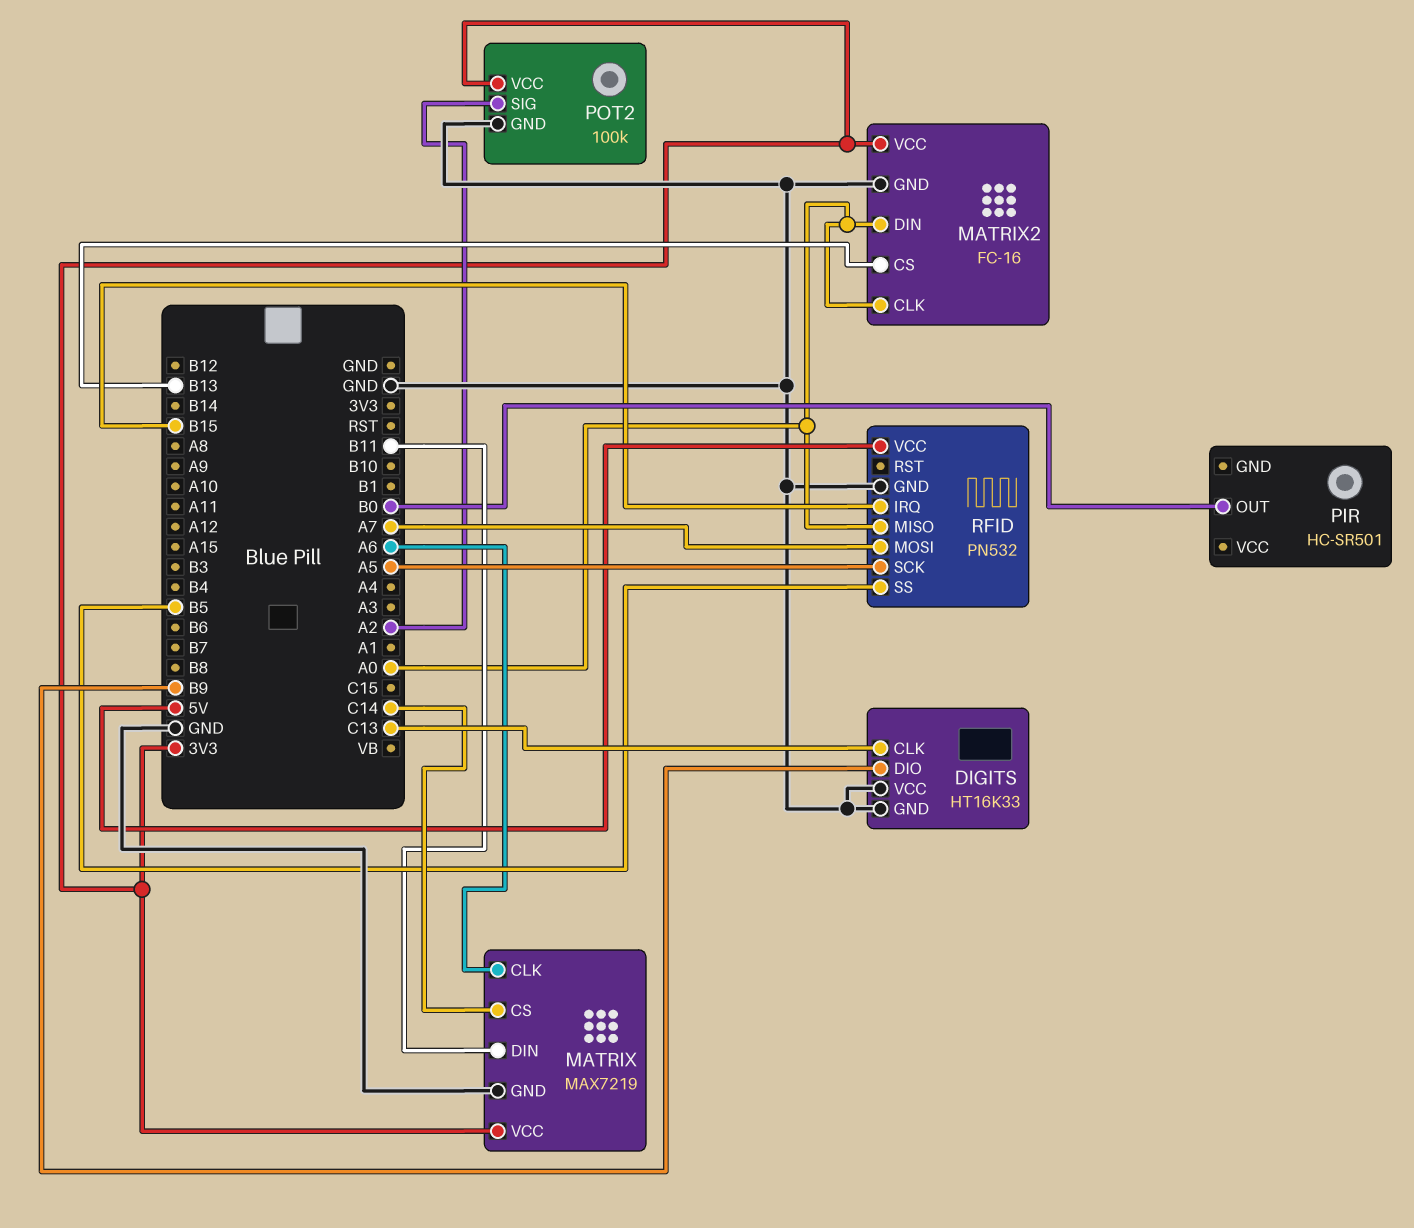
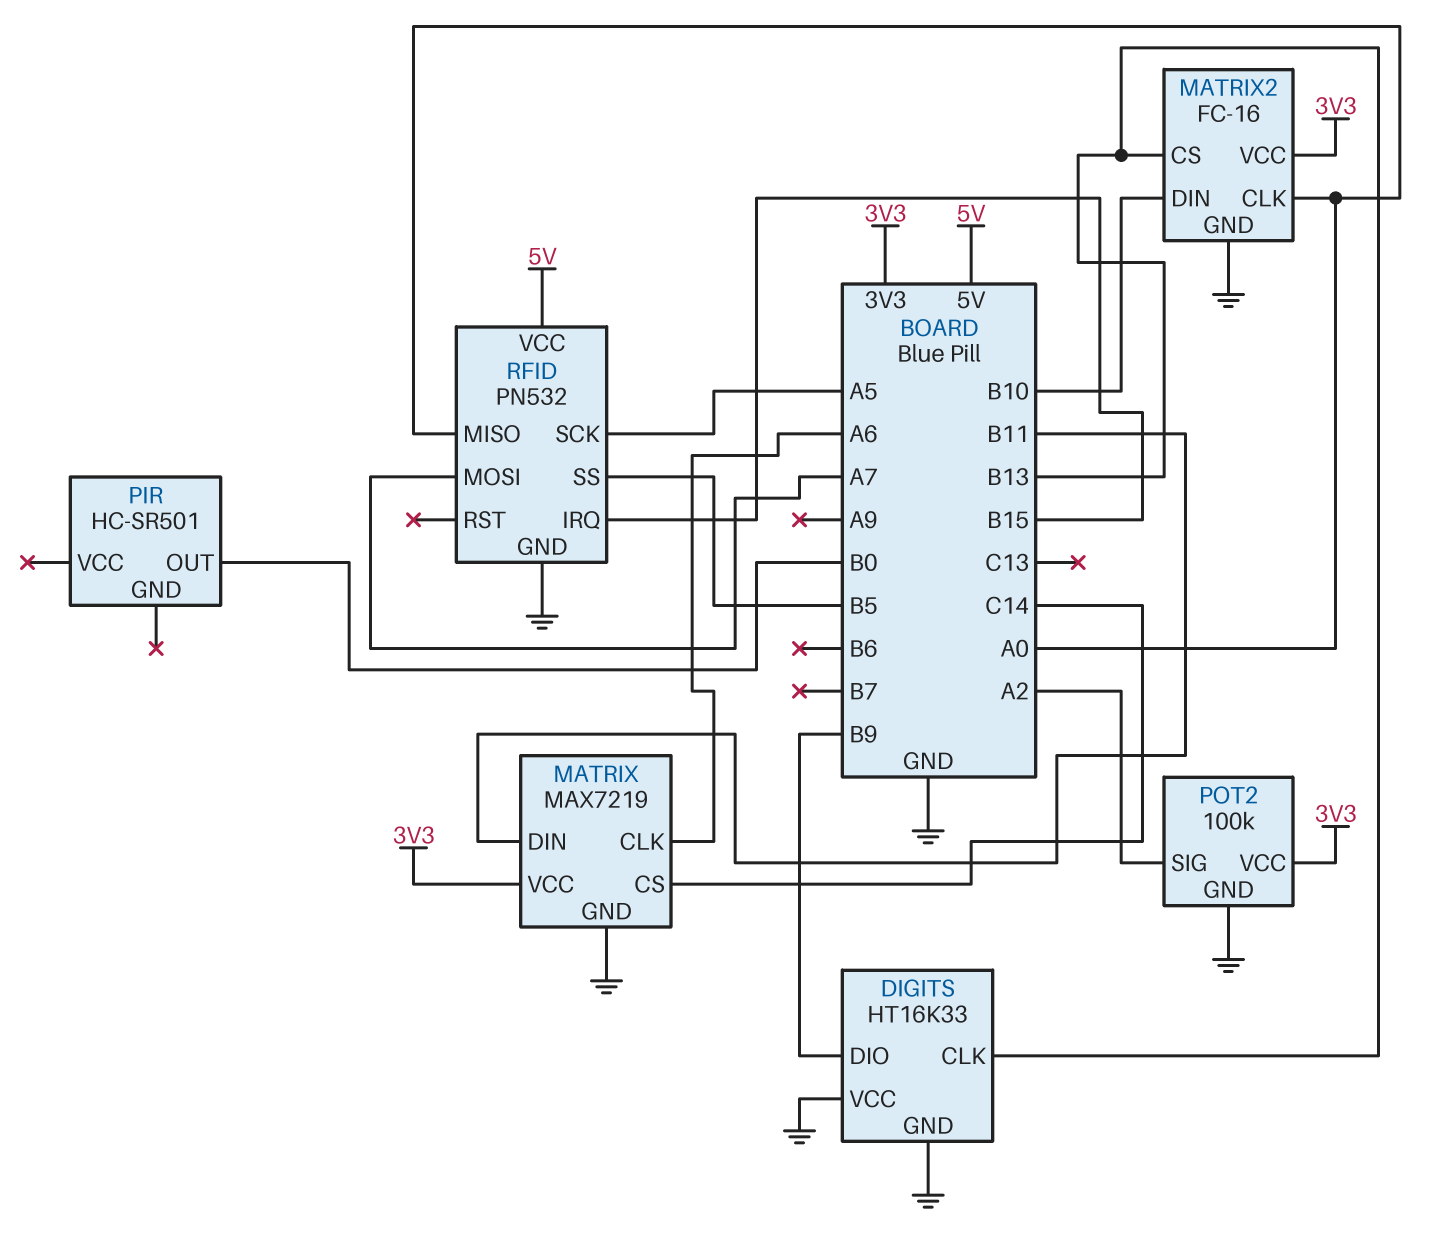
DIGITS pin CLK: C13 -> B13
MATRIX2 pin DIN: A0 -> B10

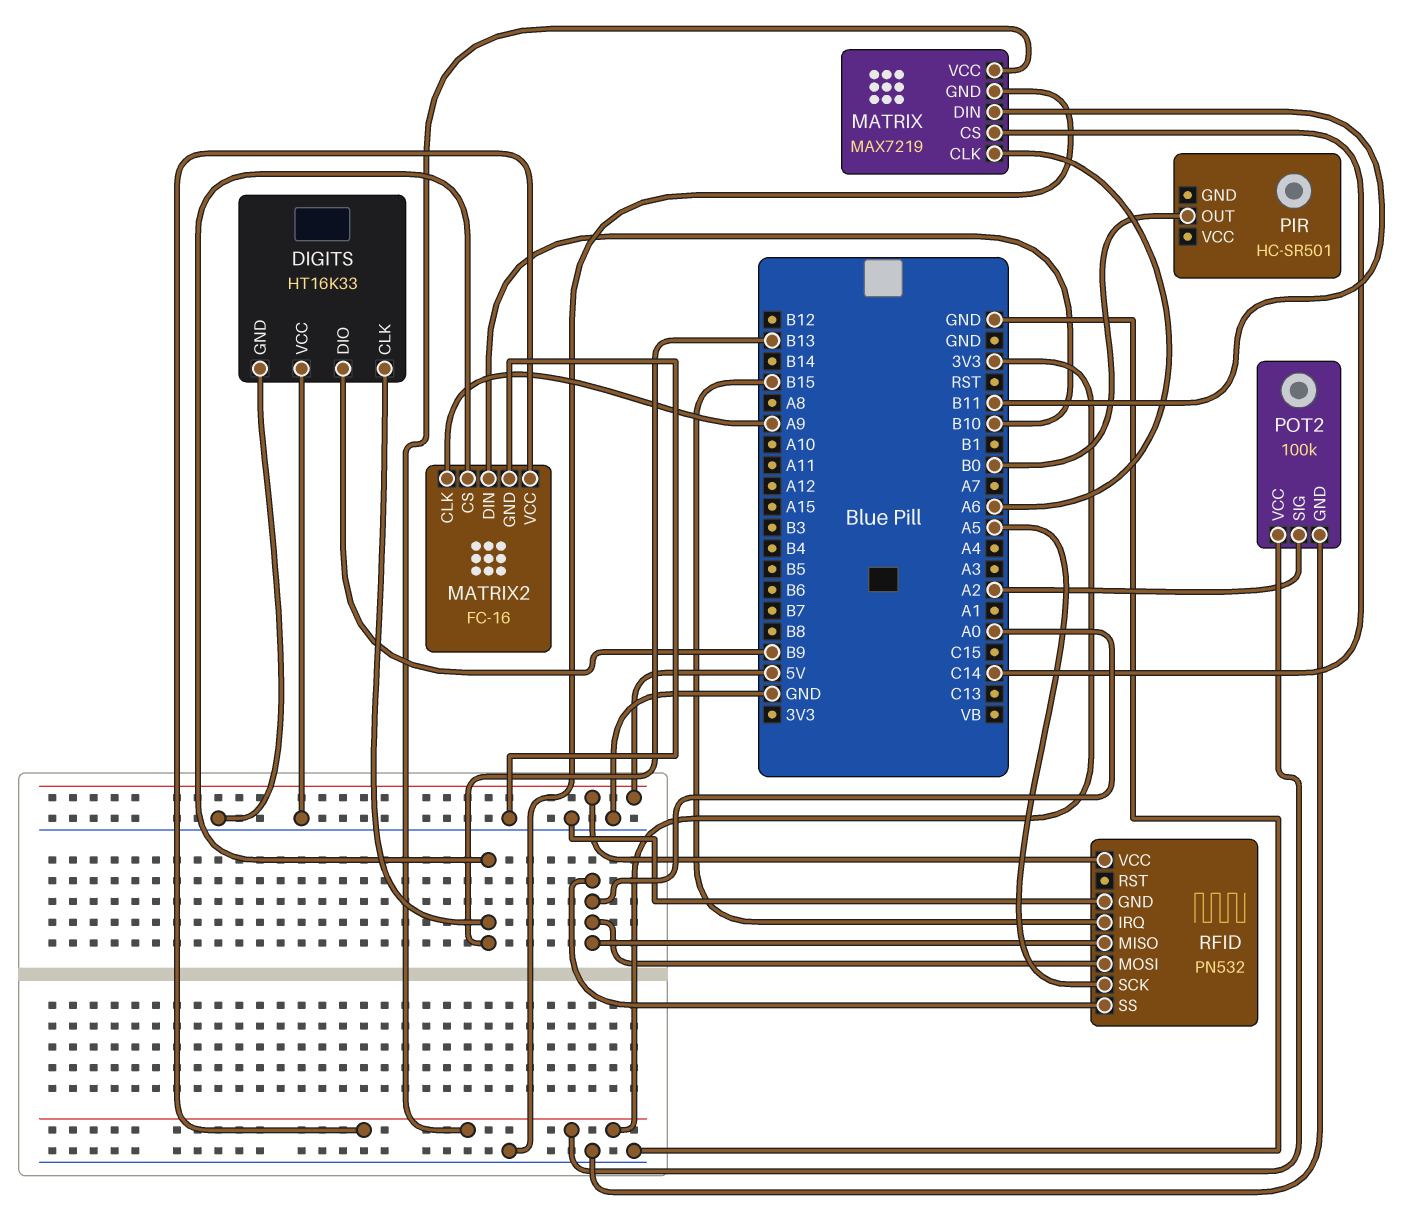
MATRIX2 pin CLK: A0 -> A9
RFID pin MOSI: A7 -> A0
RFID pin SS: B5 -> A0

